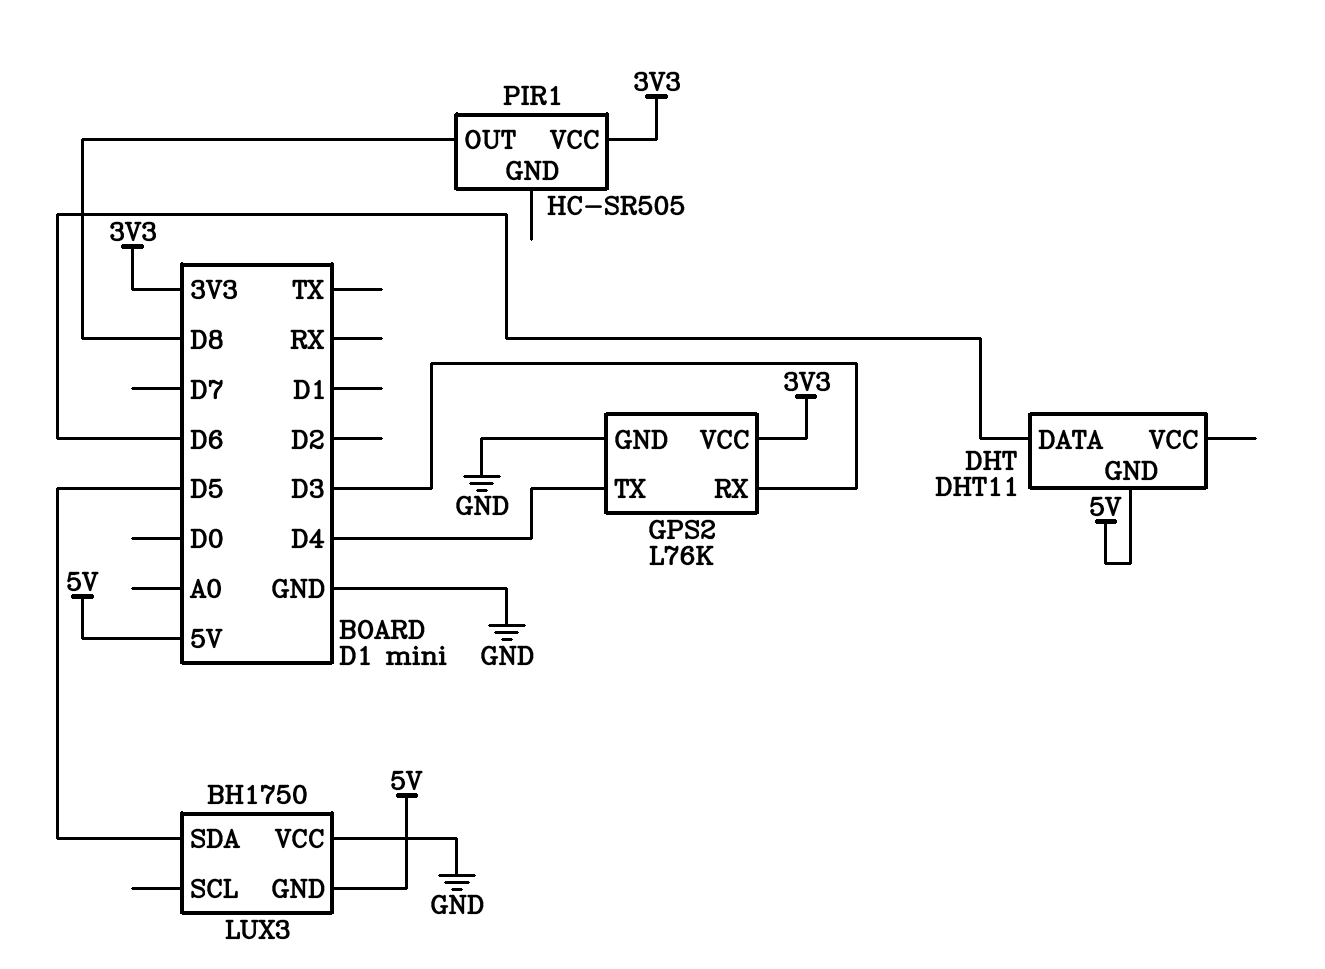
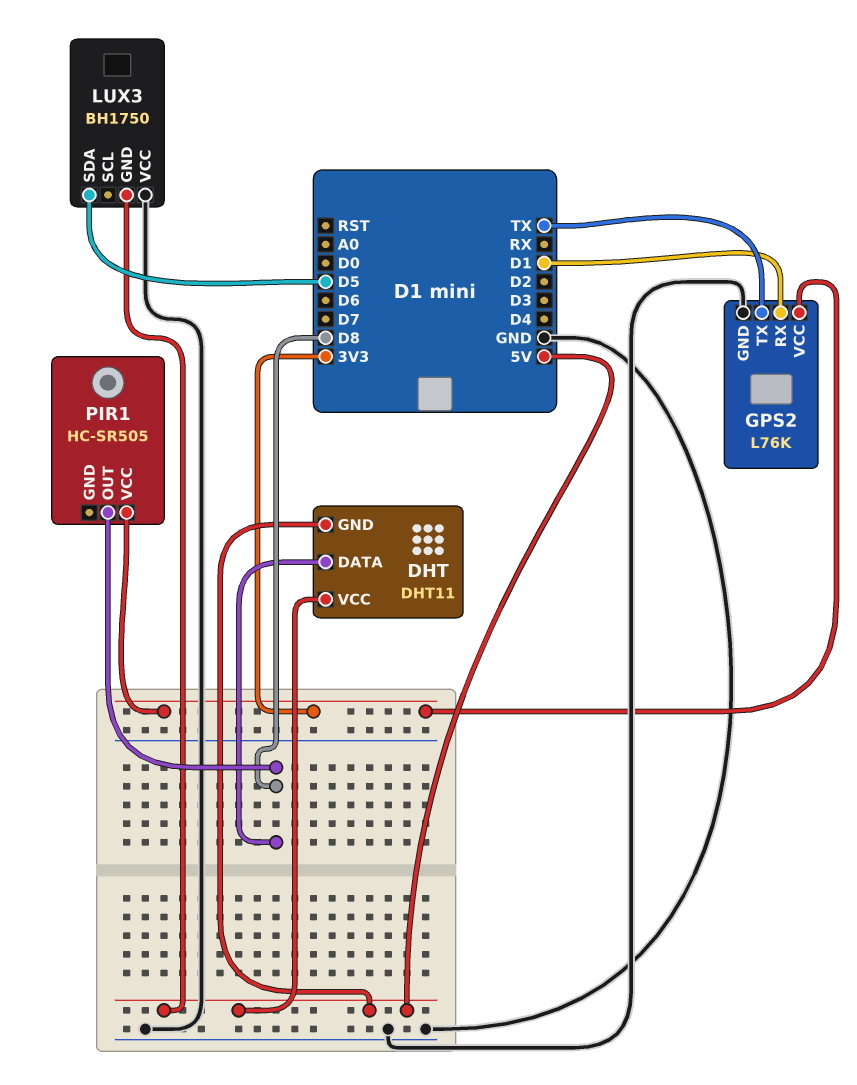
DHT pin DATA: D6 -> D8
DHT pin VCC: none -> 5V
GPS2 pin RX: D3 -> D1
GPS2 pin TX: D4 -> TX

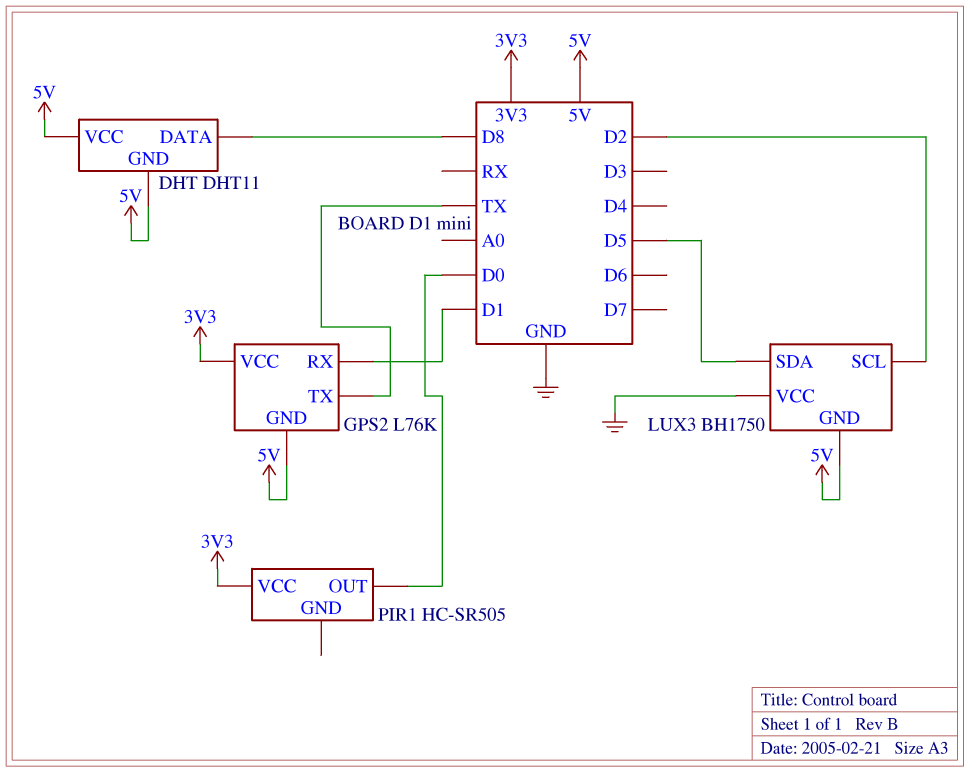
GPS2 pin GND: GND -> 5V
LUX3 pin SCL: none -> D2
PIR1 pin OUT: D8 -> D0

